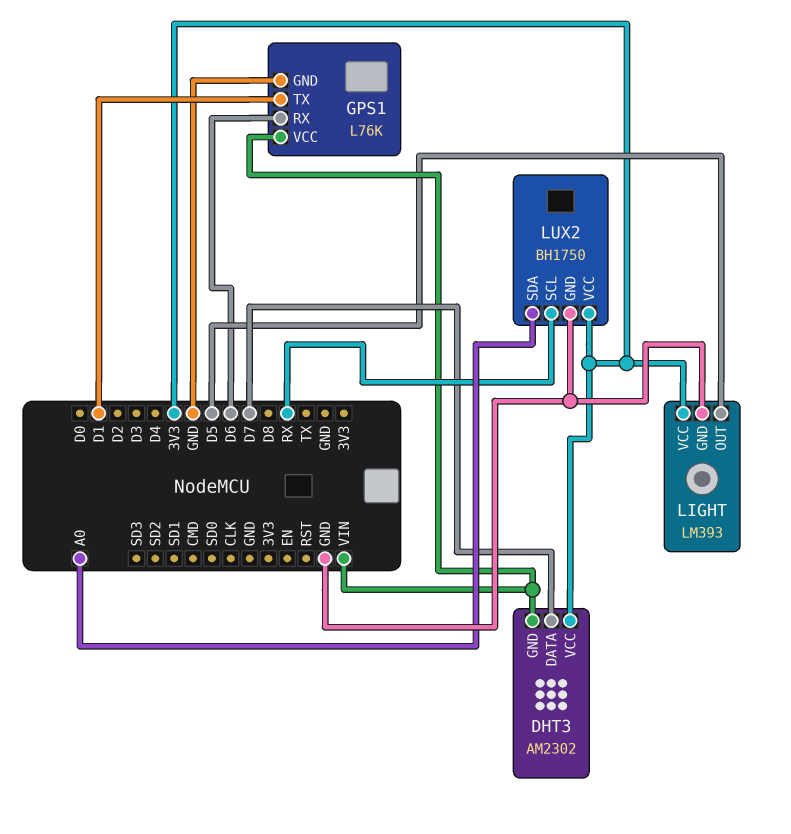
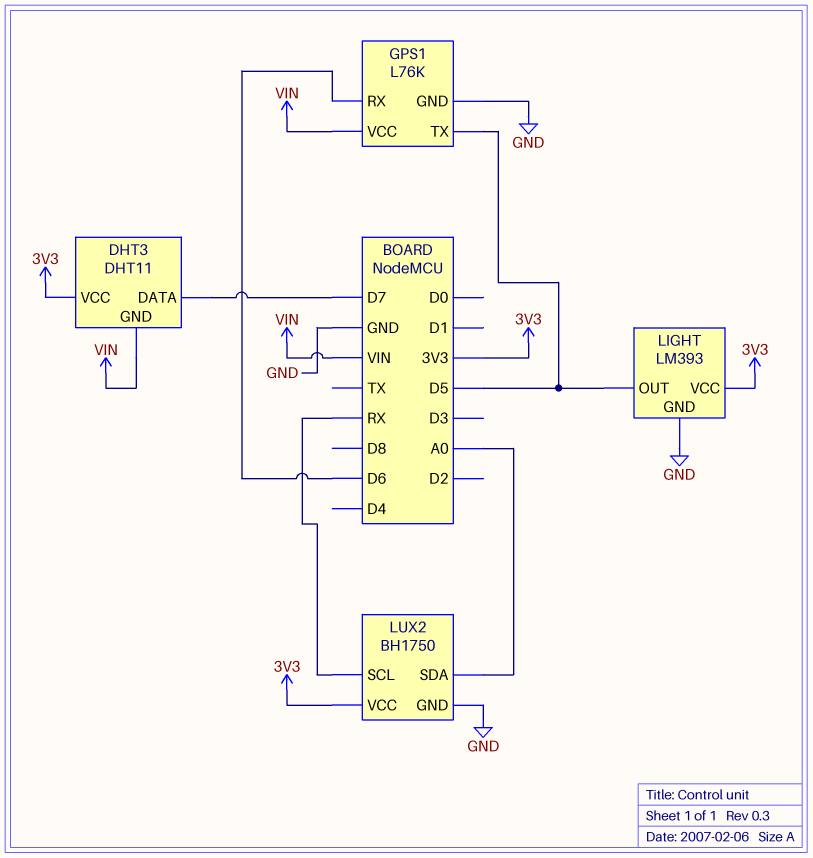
DHT3: AM2302 -> DHT11
GPS1 pin TX: D1 -> D5

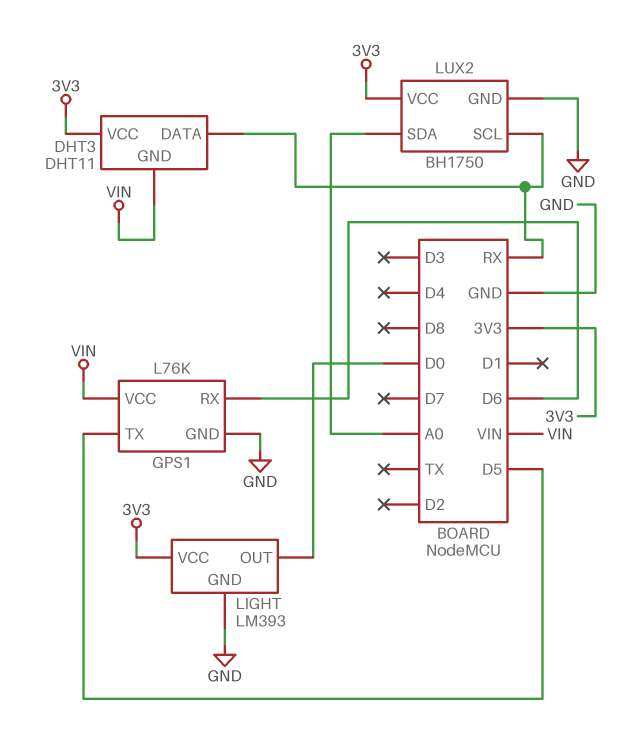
DHT3 pin DATA: D7 -> RX
LIGHT pin OUT: D5 -> D0

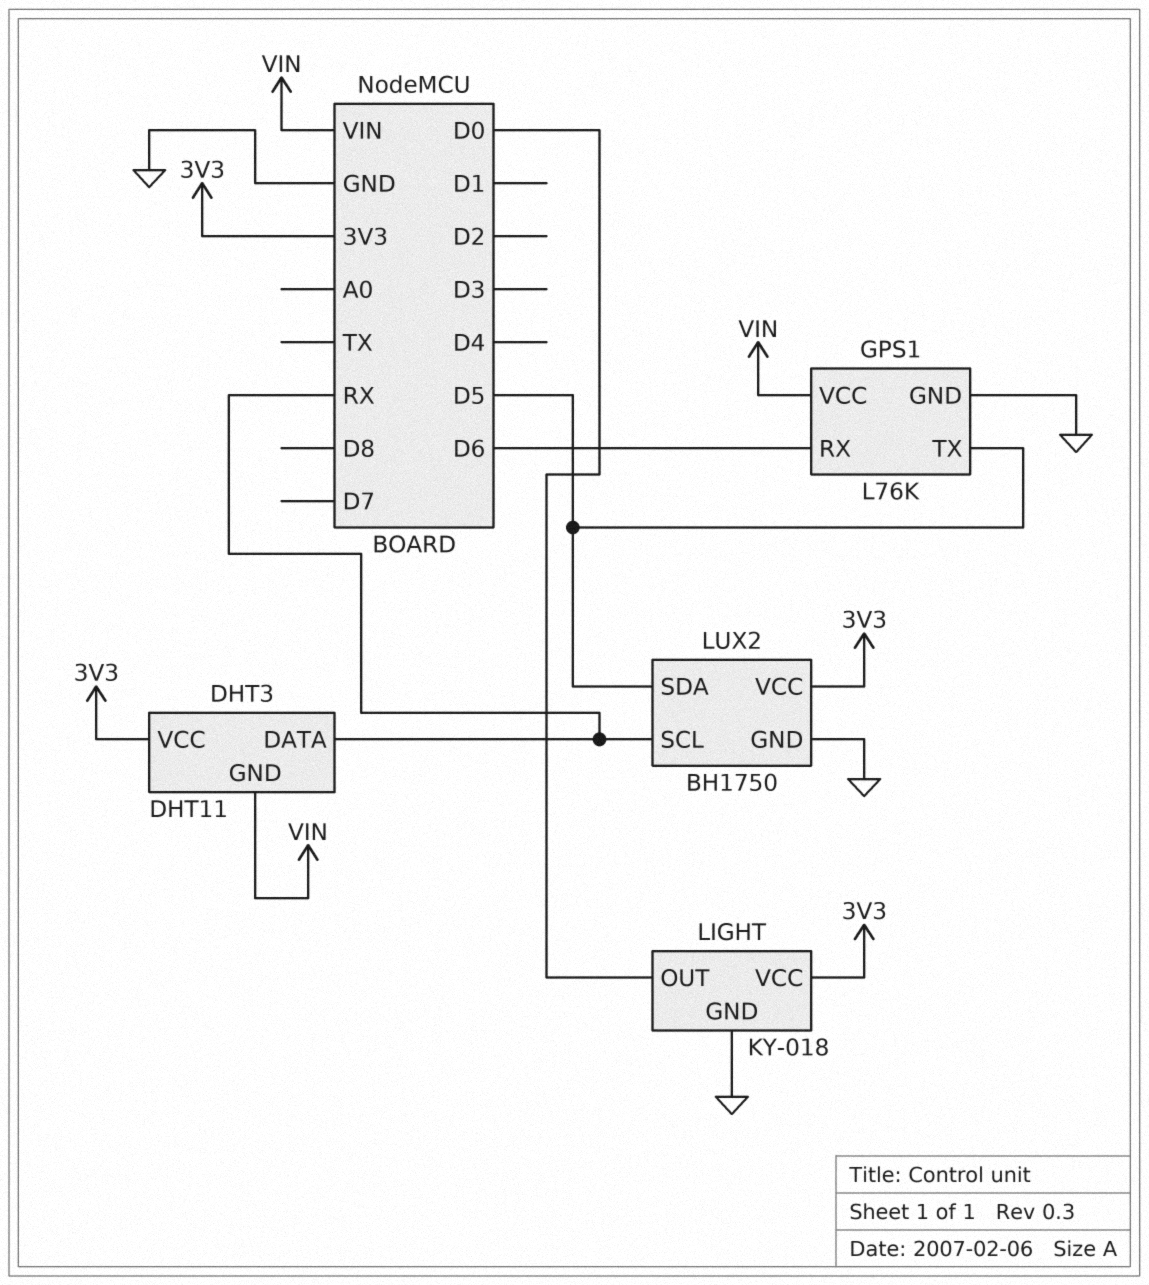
LIGHT: LM393 -> KY-018
LUX2 pin SDA: A0 -> D5

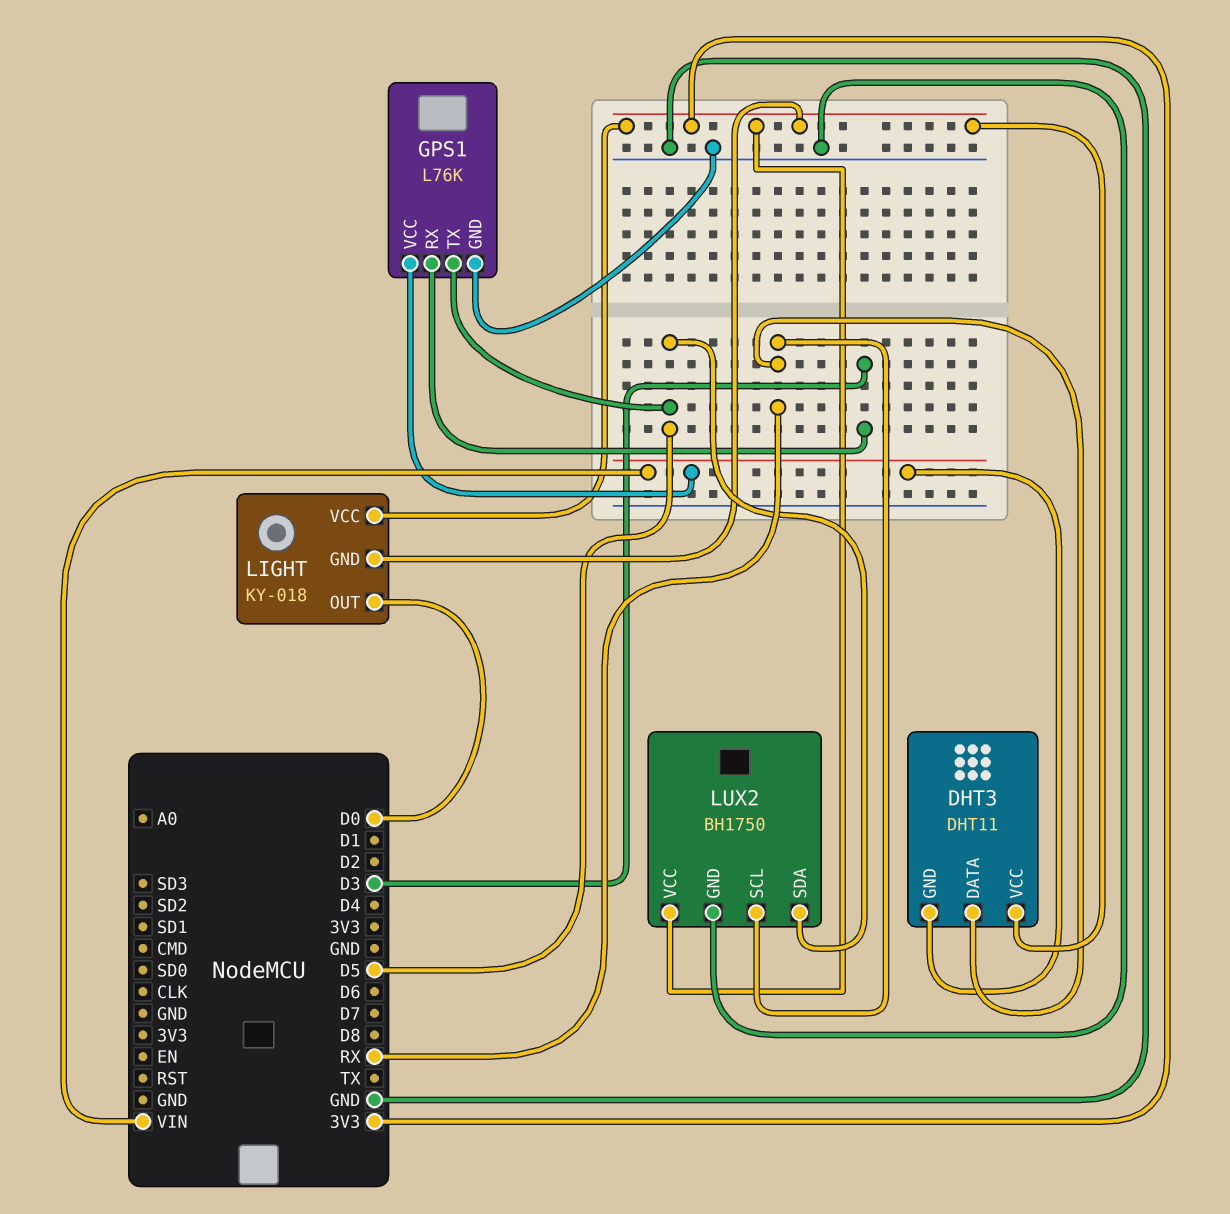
GPS1 pin RX: D6 -> D3
LIGHT pin GND: GND -> 3V3

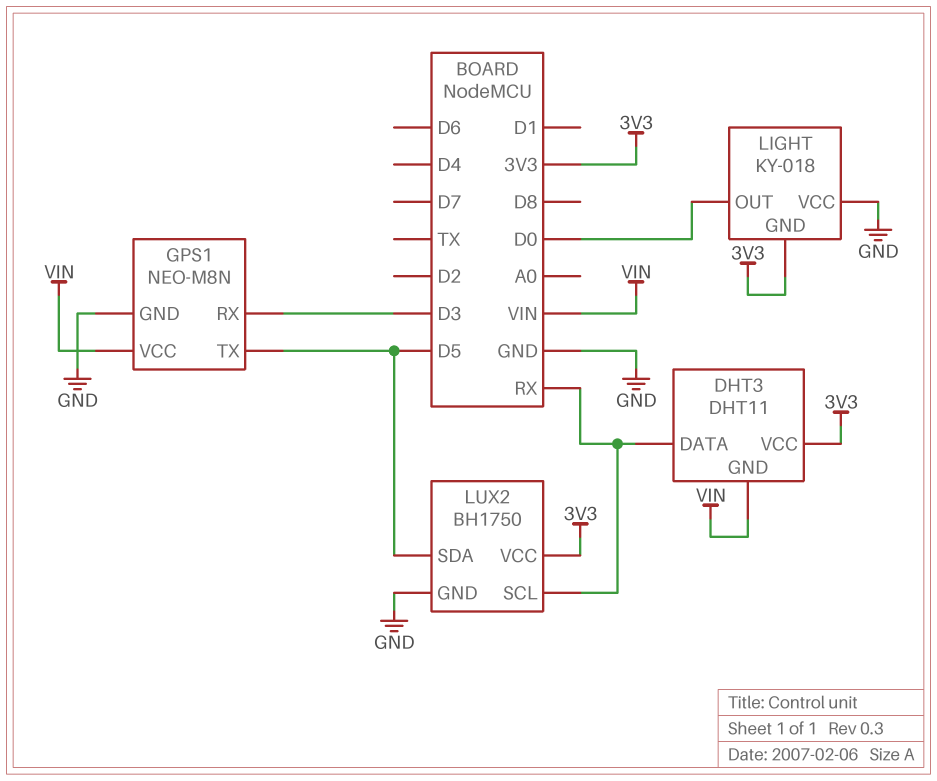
GPS1: L76K -> NEO-M8N
LIGHT pin VCC: 3V3 -> GND

